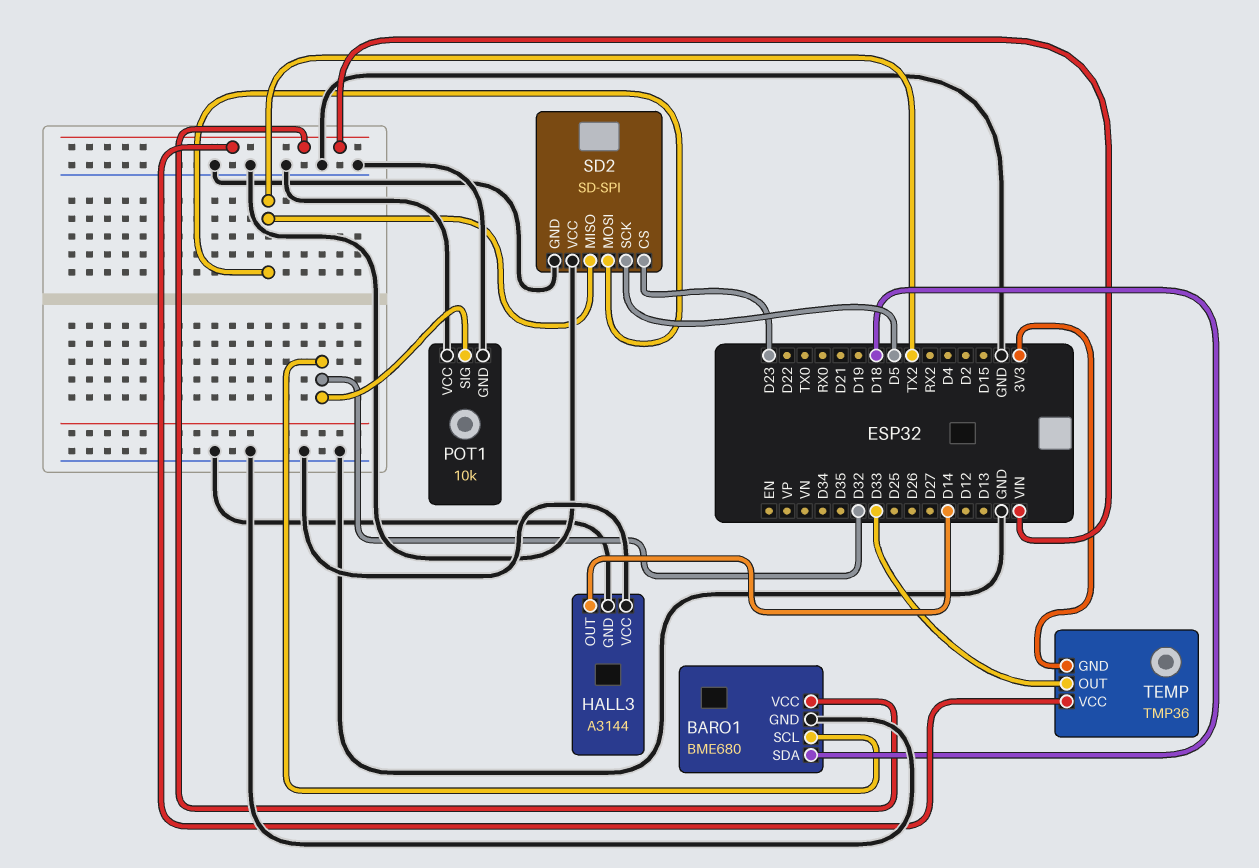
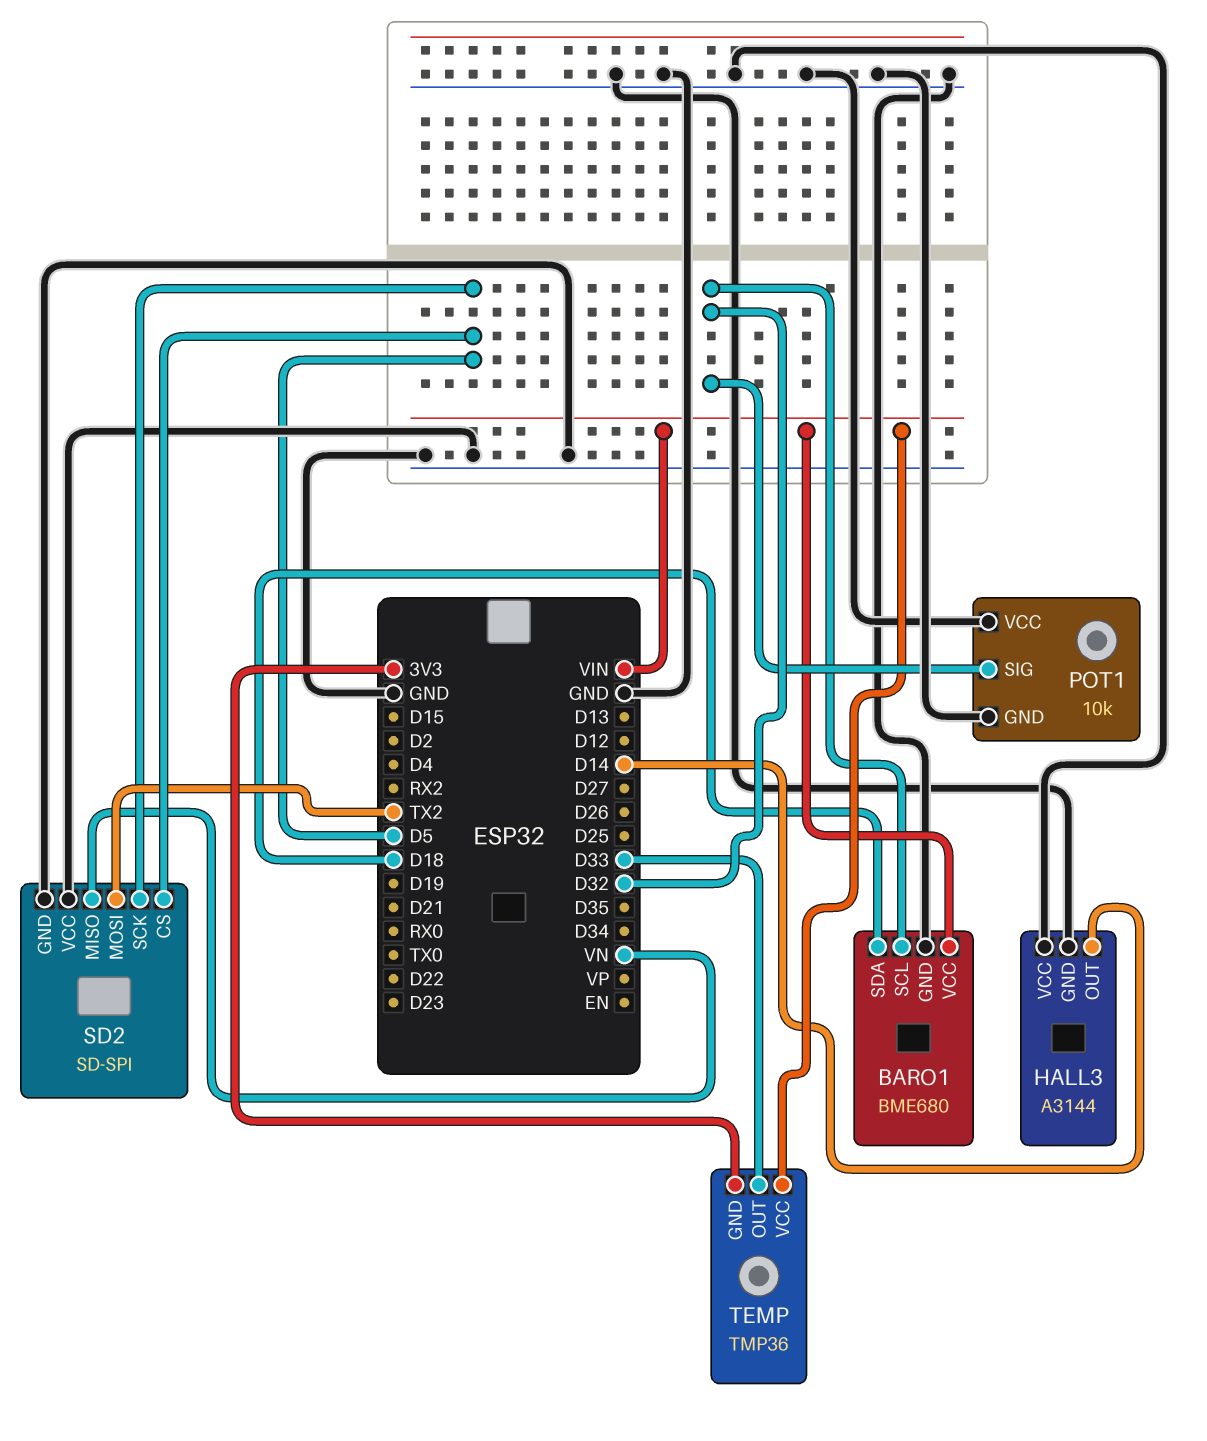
SD2 pin CS: D23 -> D5
SD2 pin MISO: TX2 -> VN

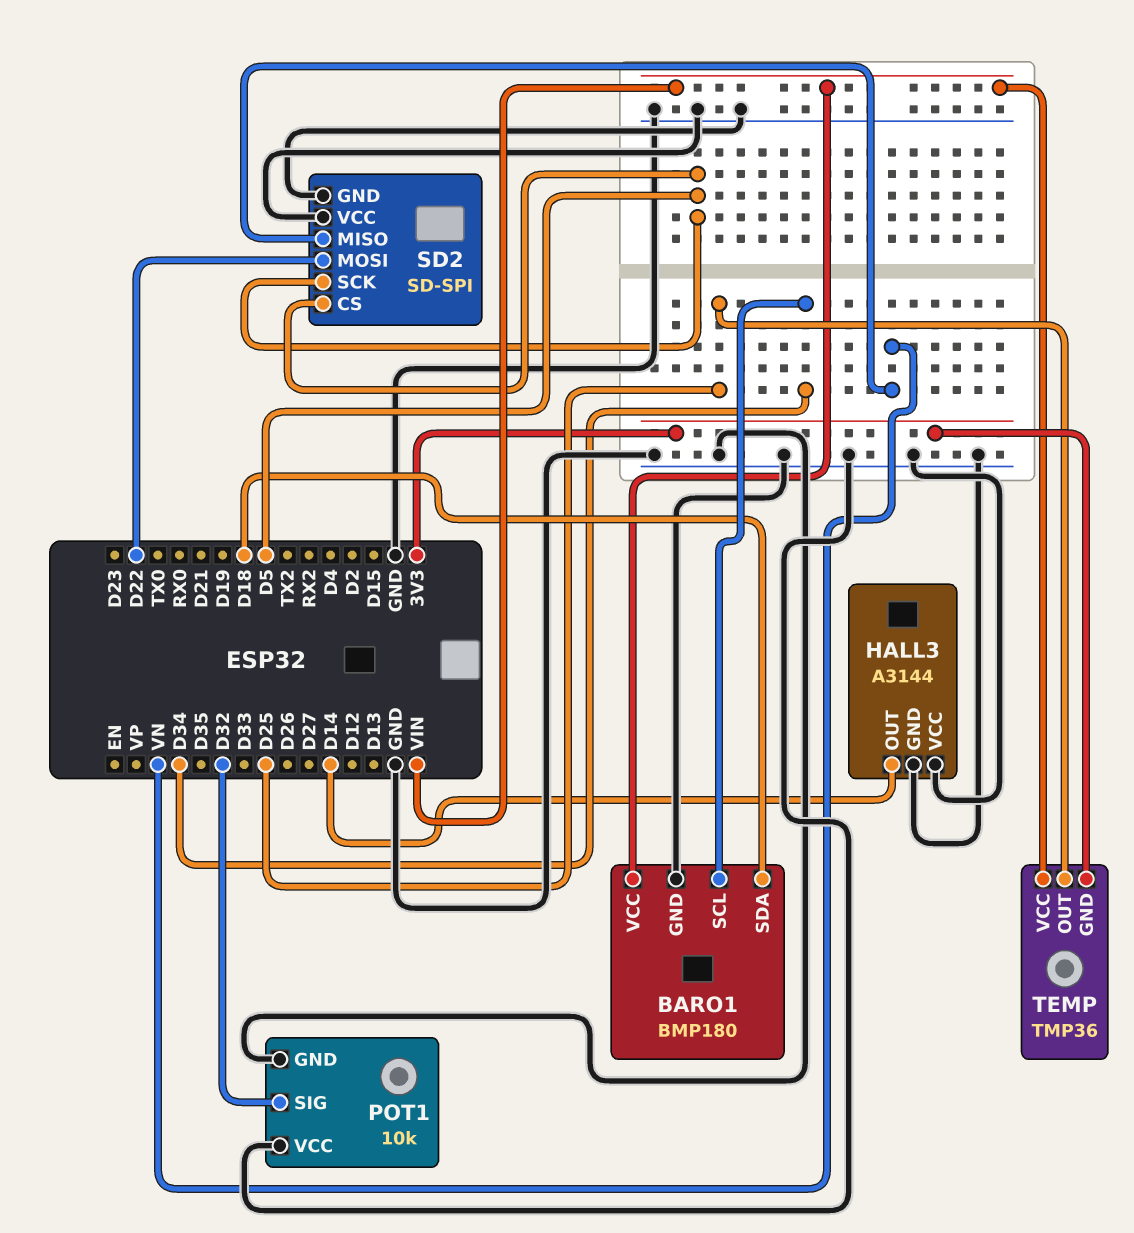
BARO1: BME680 -> BMP180
BARO1 pin SCL: D32 -> D34
SD2 pin MOSI: TX2 -> D22
TEMP pin OUT: D33 -> D25

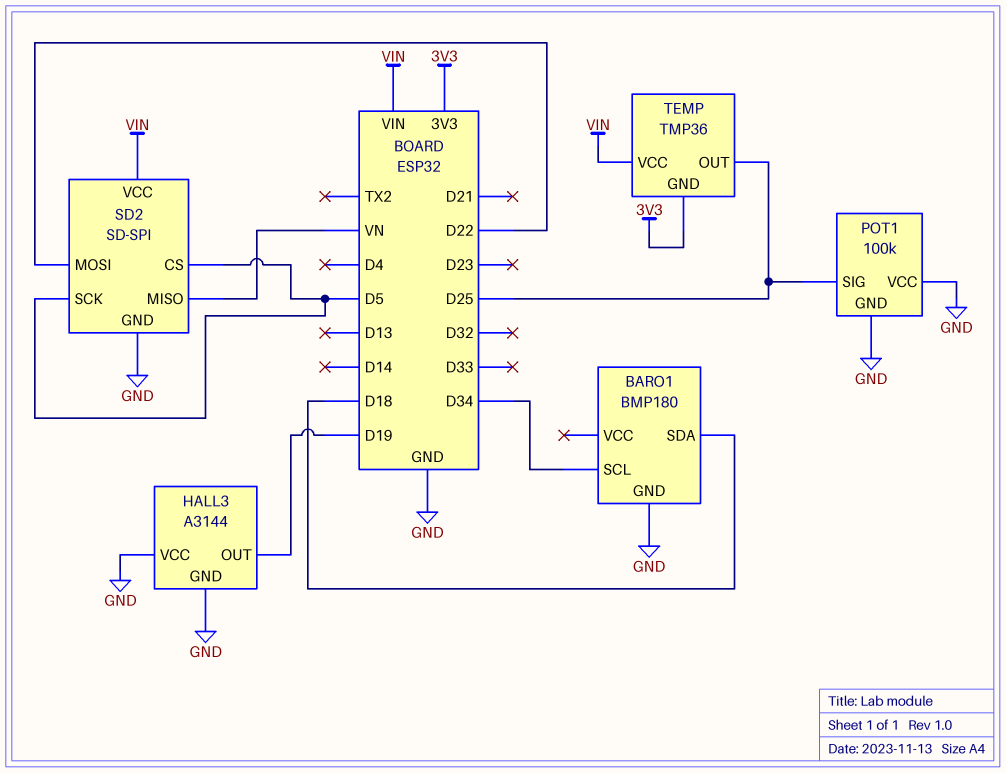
BARO1 pin VCC: VIN -> none
HALL3 pin OUT: D14 -> D19
POT1: 10k -> 100k
POT1 pin SIG: D32 -> D25
SD2 pin VCC: GND -> VIN

